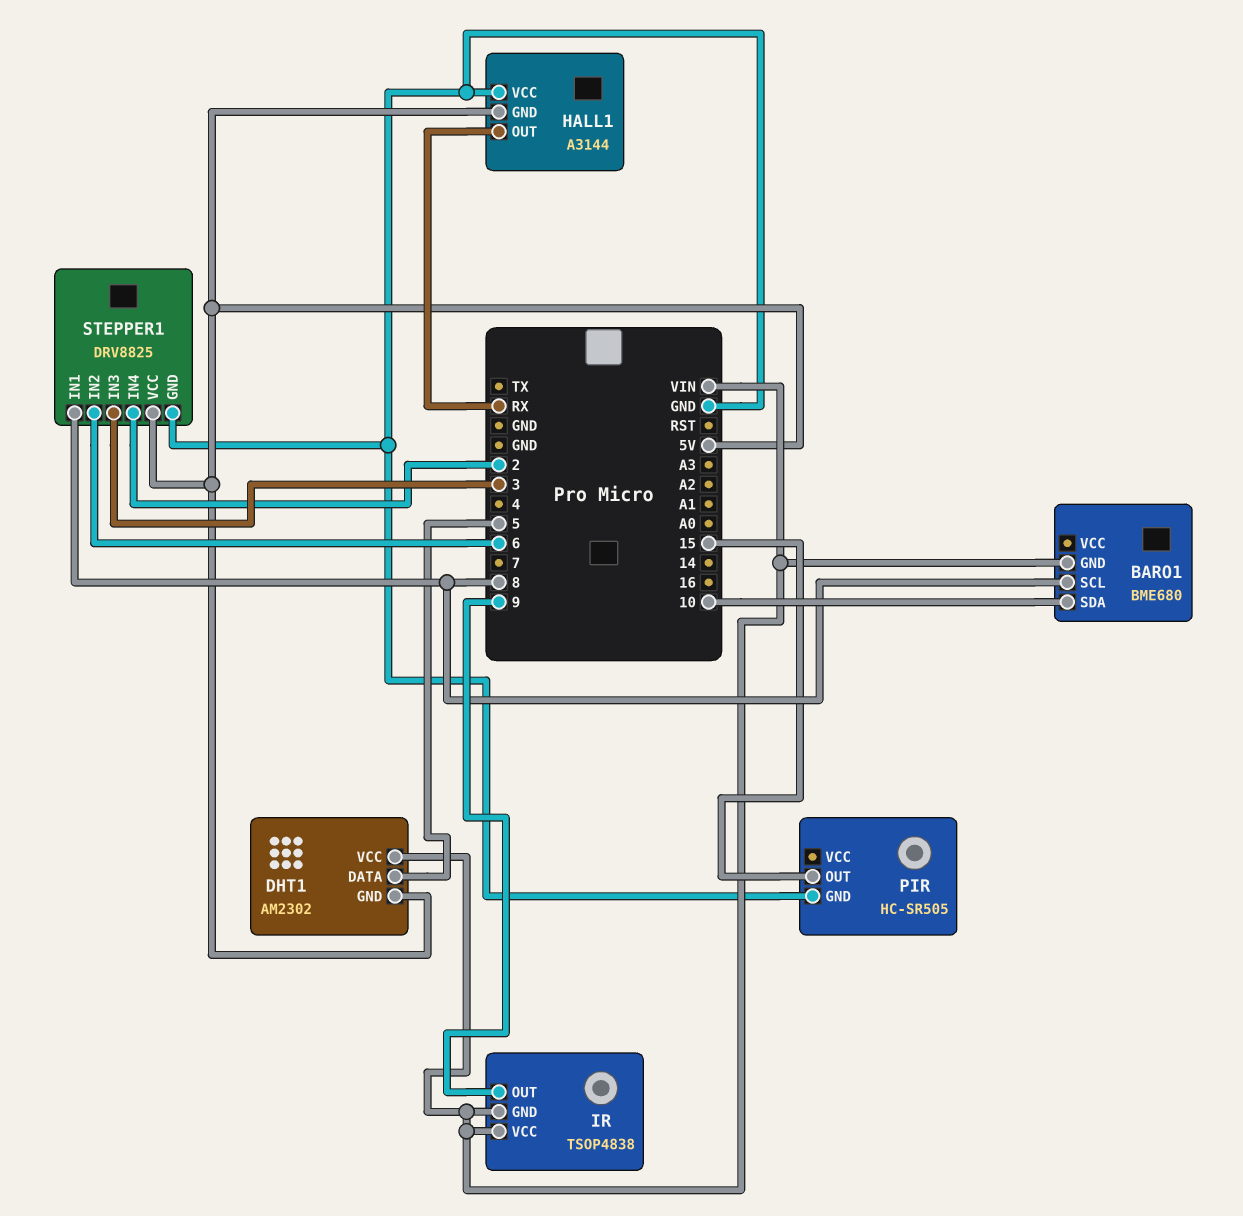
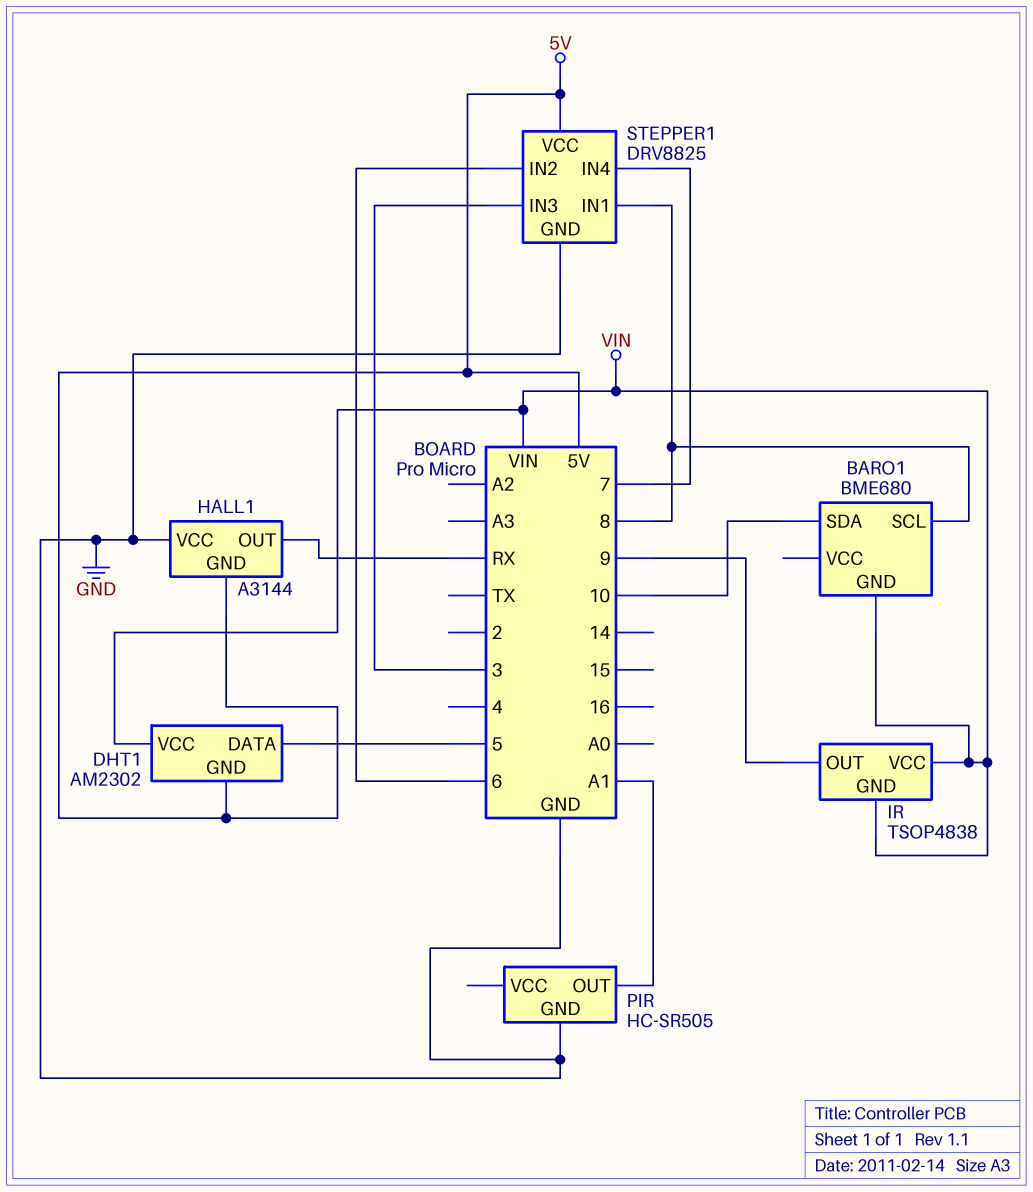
PIR pin OUT: 15 -> A1
STEPPER1 pin IN4: 2 -> 7

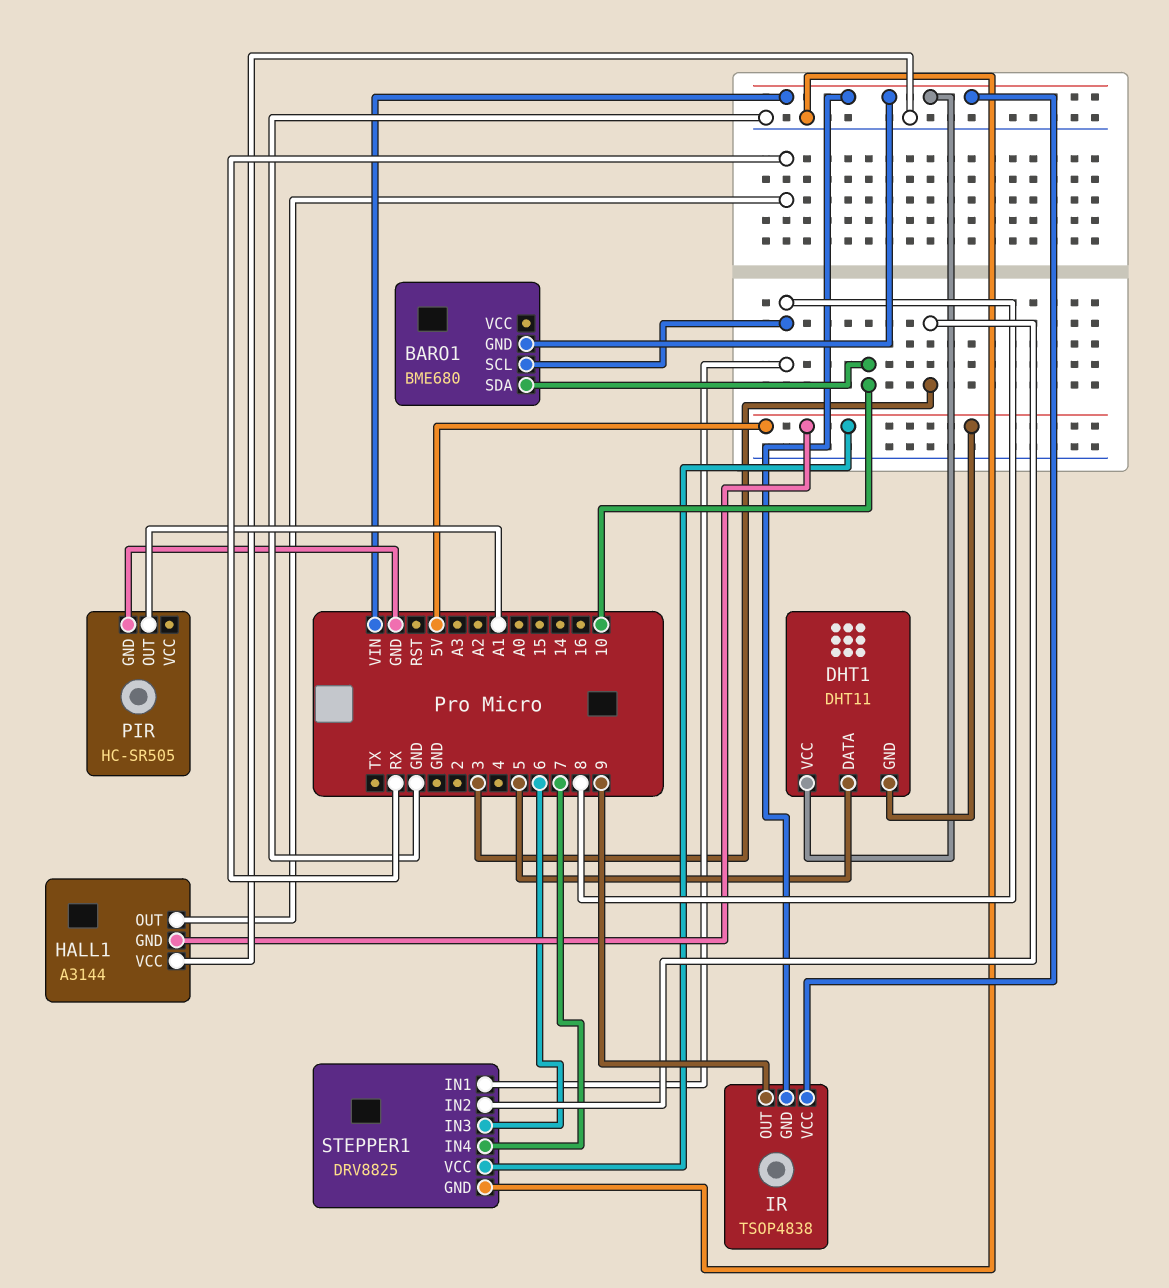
DHT1: AM2302 -> DHT11
STEPPER1 pin IN2: 6 -> 3
STEPPER1 pin IN3: 3 -> 6

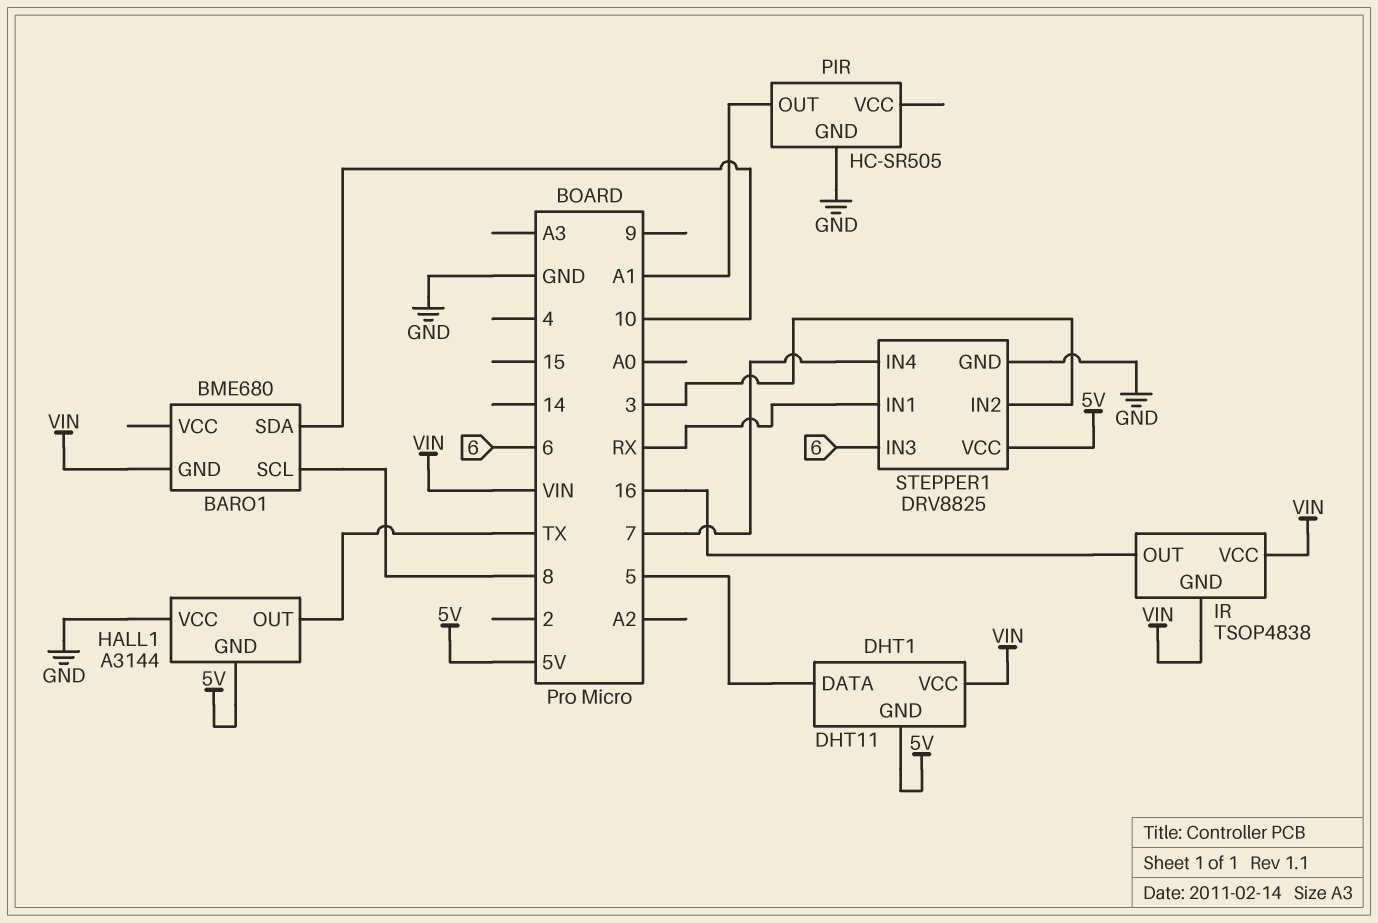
HALL1 pin OUT: RX -> TX
IR pin OUT: 9 -> 16
STEPPER1 pin IN1: 8 -> RX

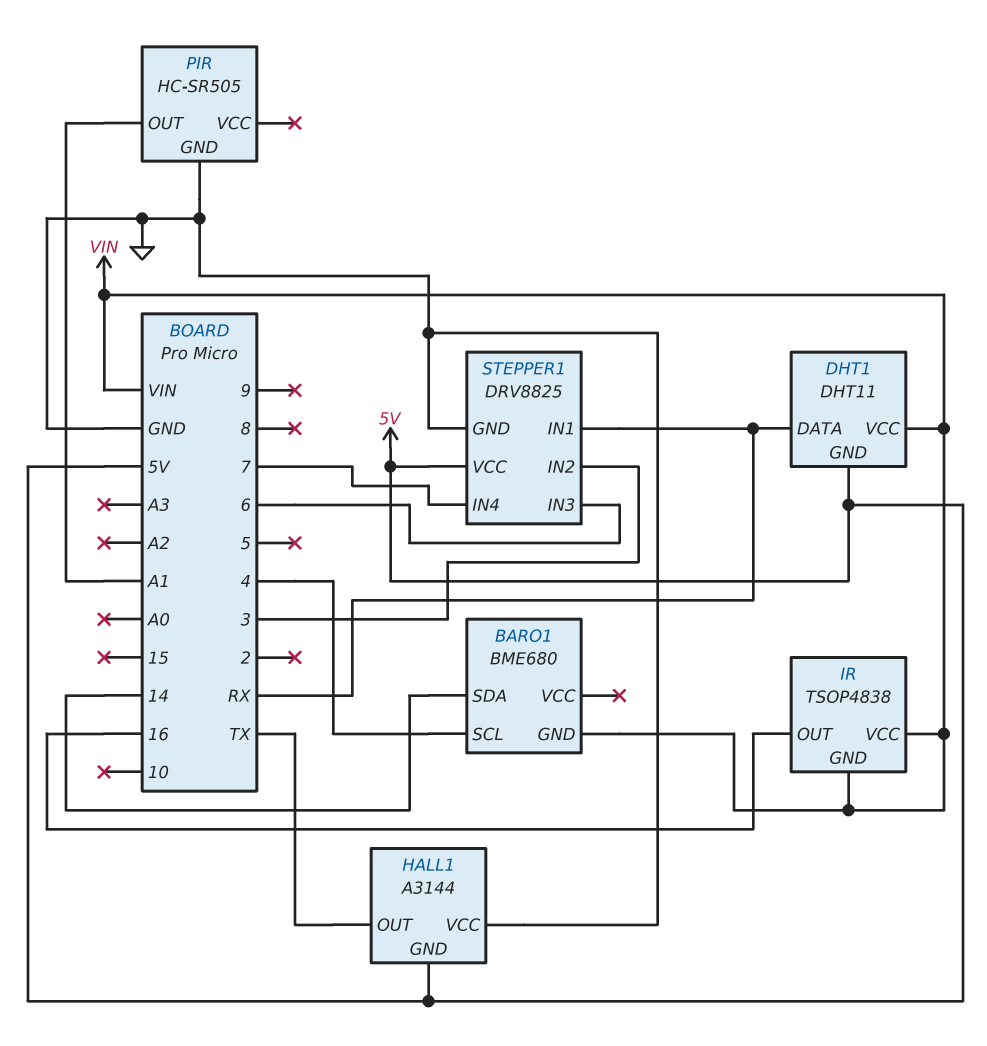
BARO1 pin SCL: 8 -> 4
BARO1 pin SDA: 10 -> 14
DHT1 pin DATA: 5 -> RX

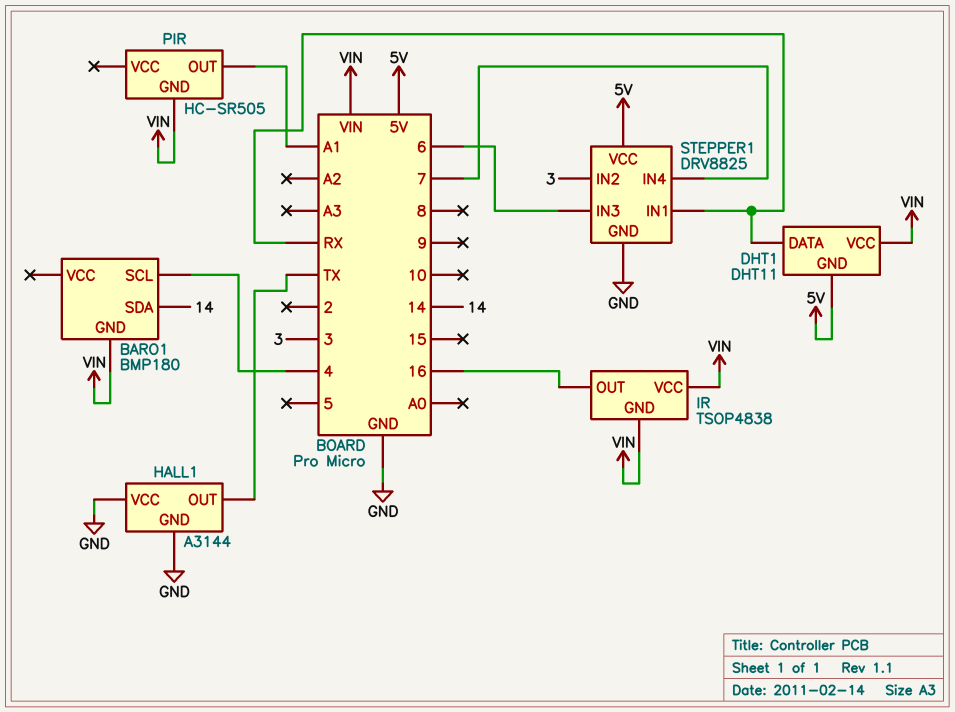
BARO1: BME680 -> BMP180
HALL1 pin GND: 5V -> GND
PIR pin GND: GND -> VIN

